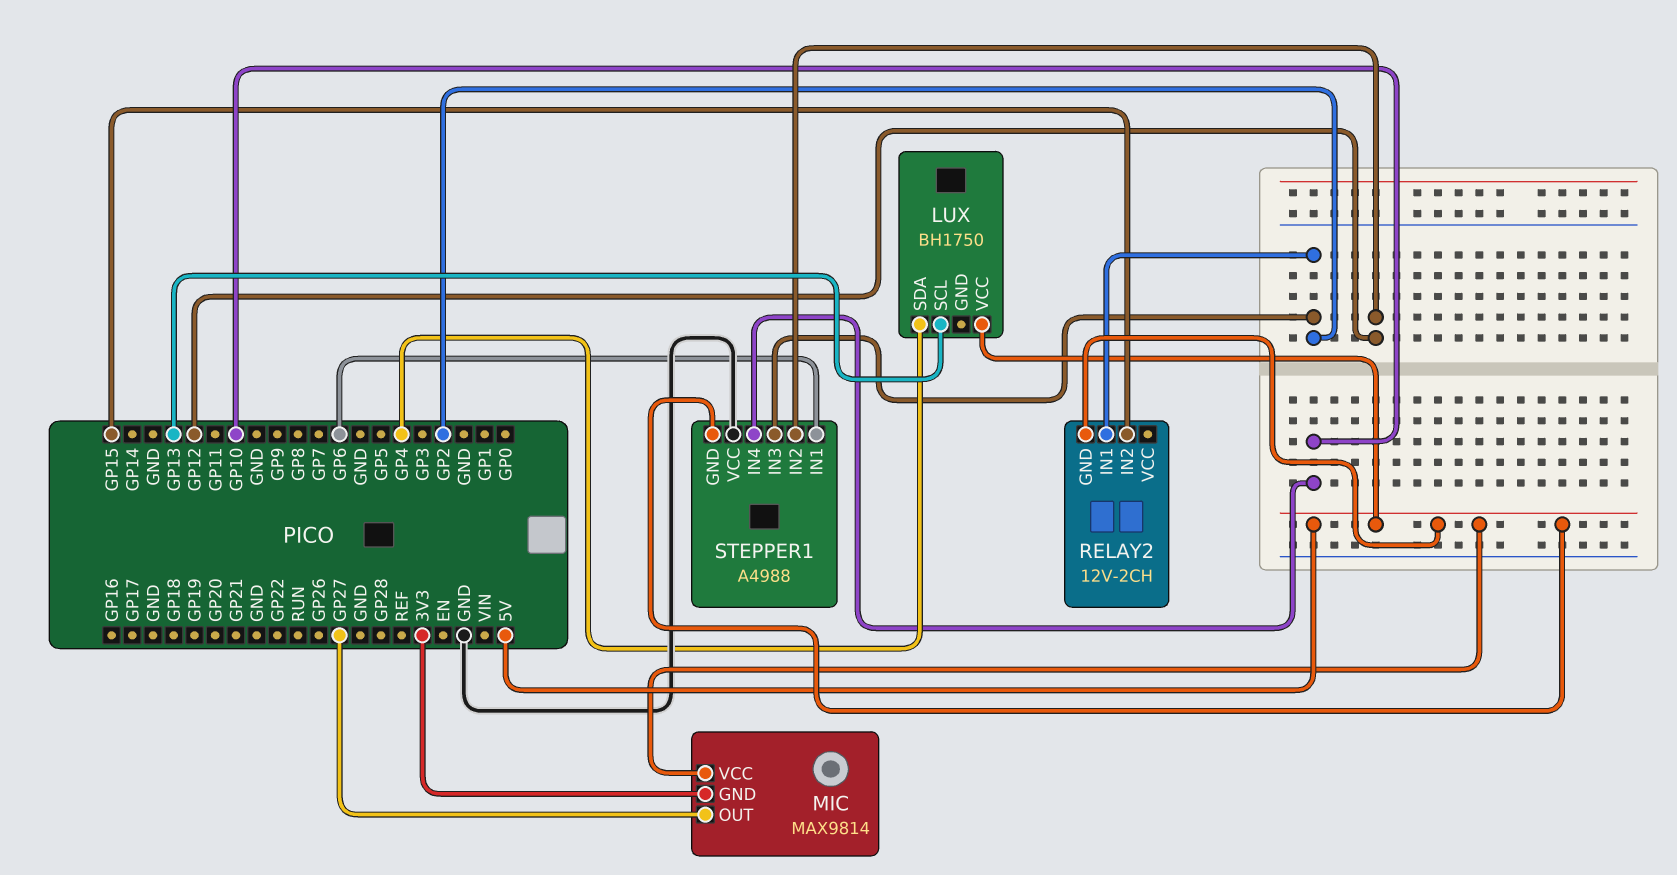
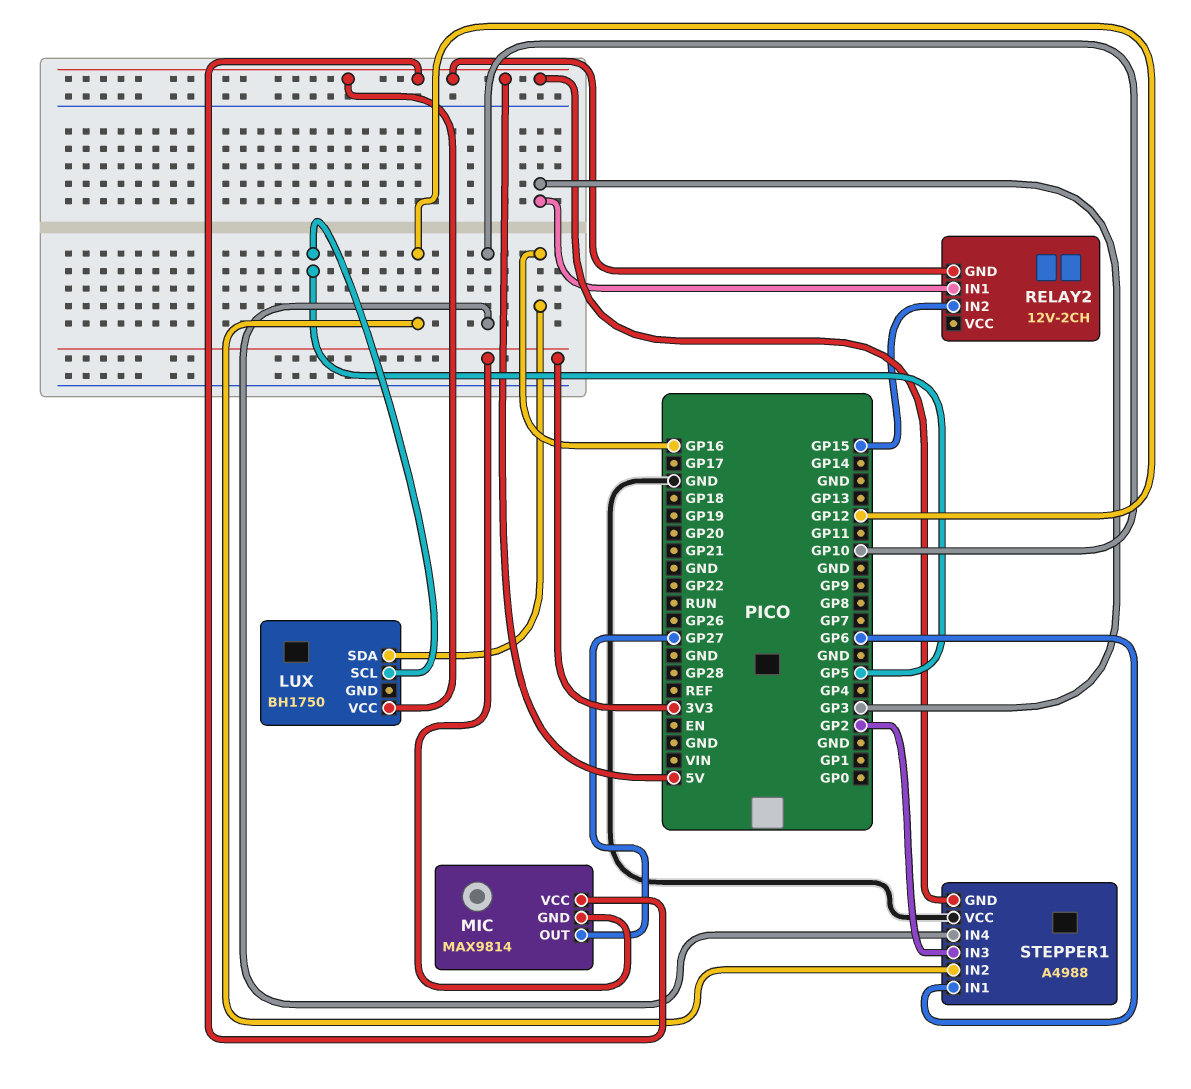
LUX pin SCL: GP13 -> GP5
LUX pin SDA: GP4 -> GP16
RELAY2 pin IN1: GP2 -> GP3

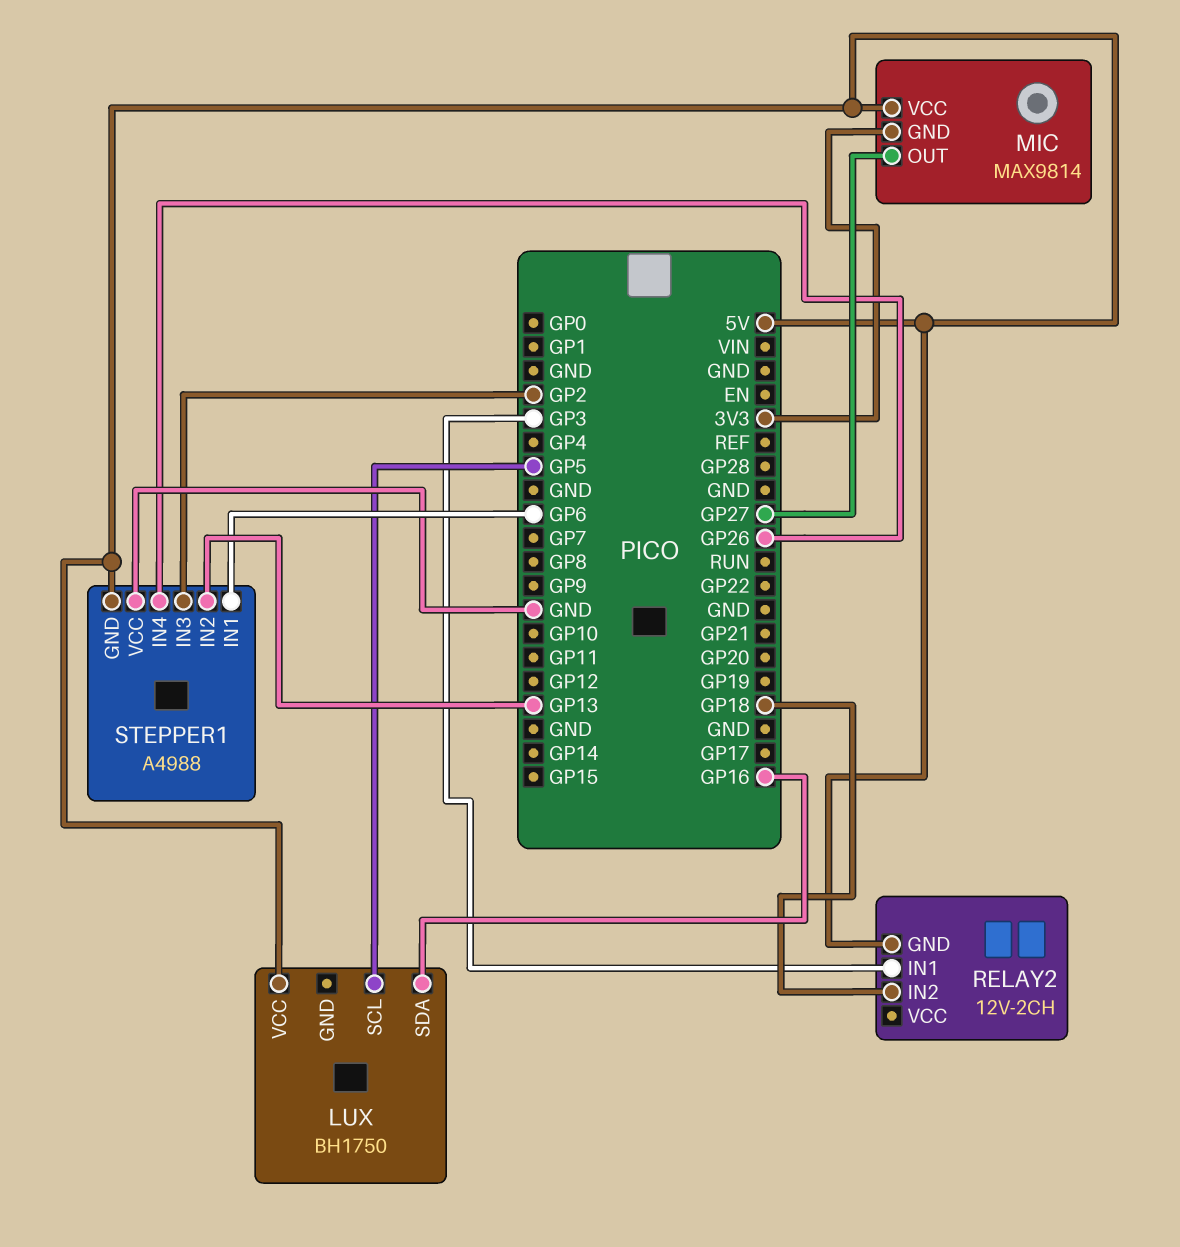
RELAY2 pin IN2: GP15 -> GP18
STEPPER1 pin IN2: GP12 -> GP13
STEPPER1 pin IN4: GP10 -> GP26

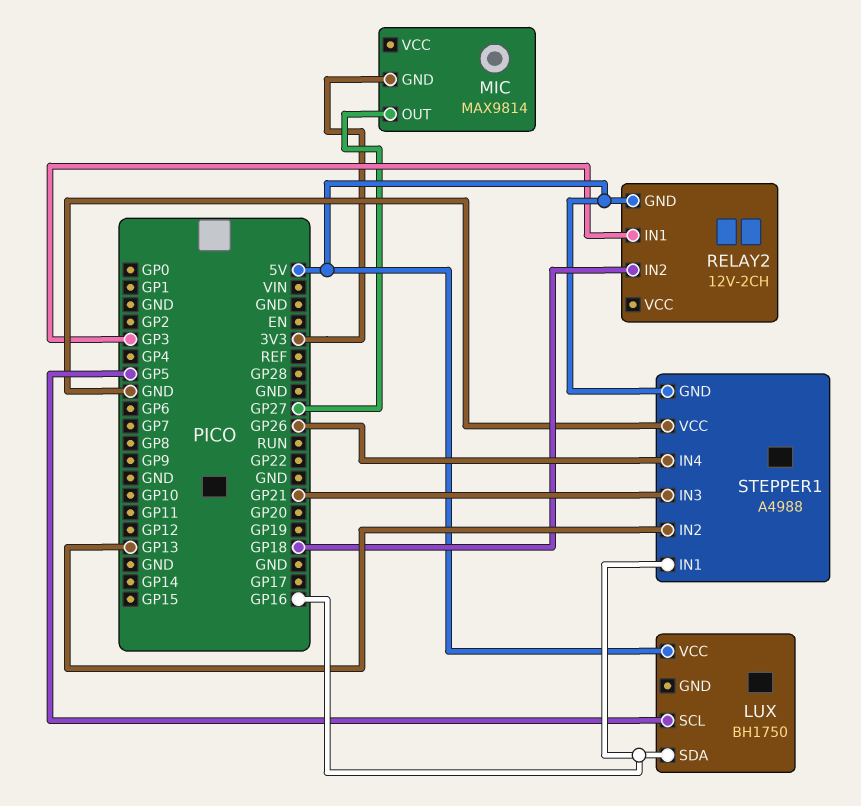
MIC pin VCC: 5V -> none
STEPPER1 pin IN1: GP6 -> GP16
STEPPER1 pin IN3: GP2 -> GP21

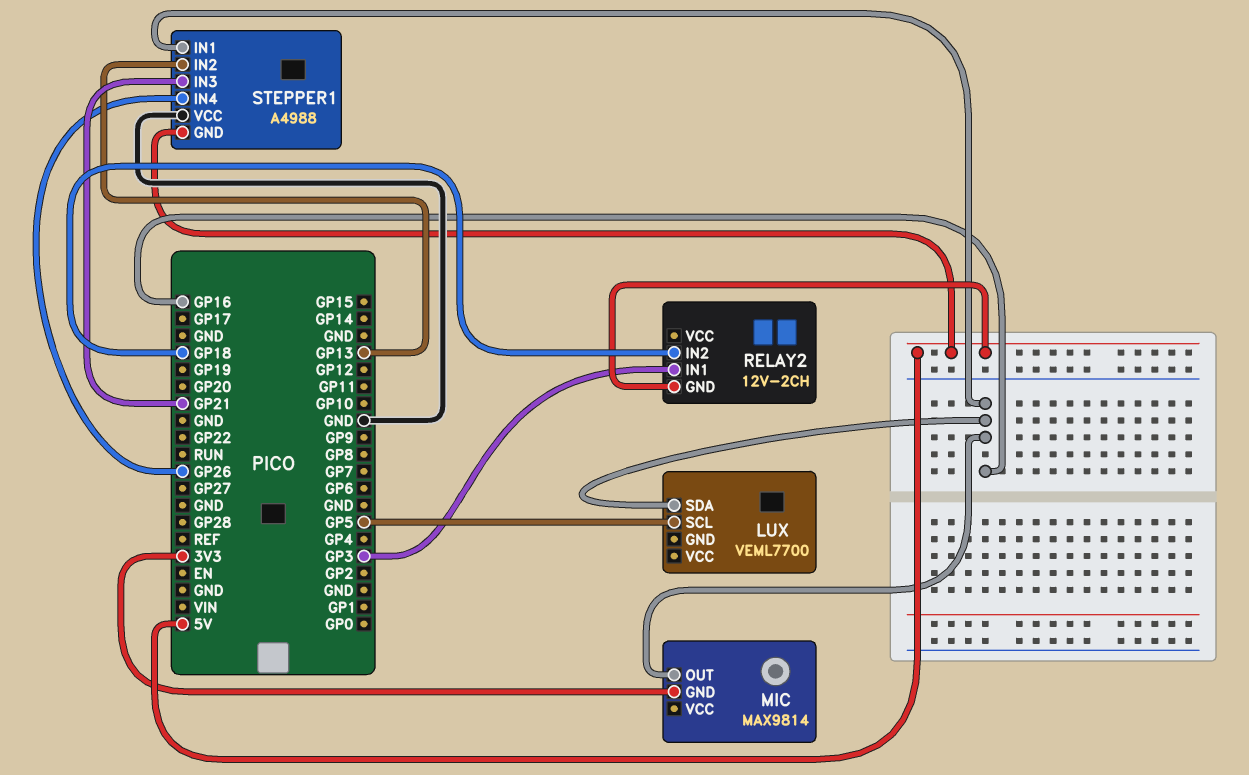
LUX: BH1750 -> VEML7700
LUX pin VCC: 5V -> none
MIC pin OUT: GP27 -> GP16

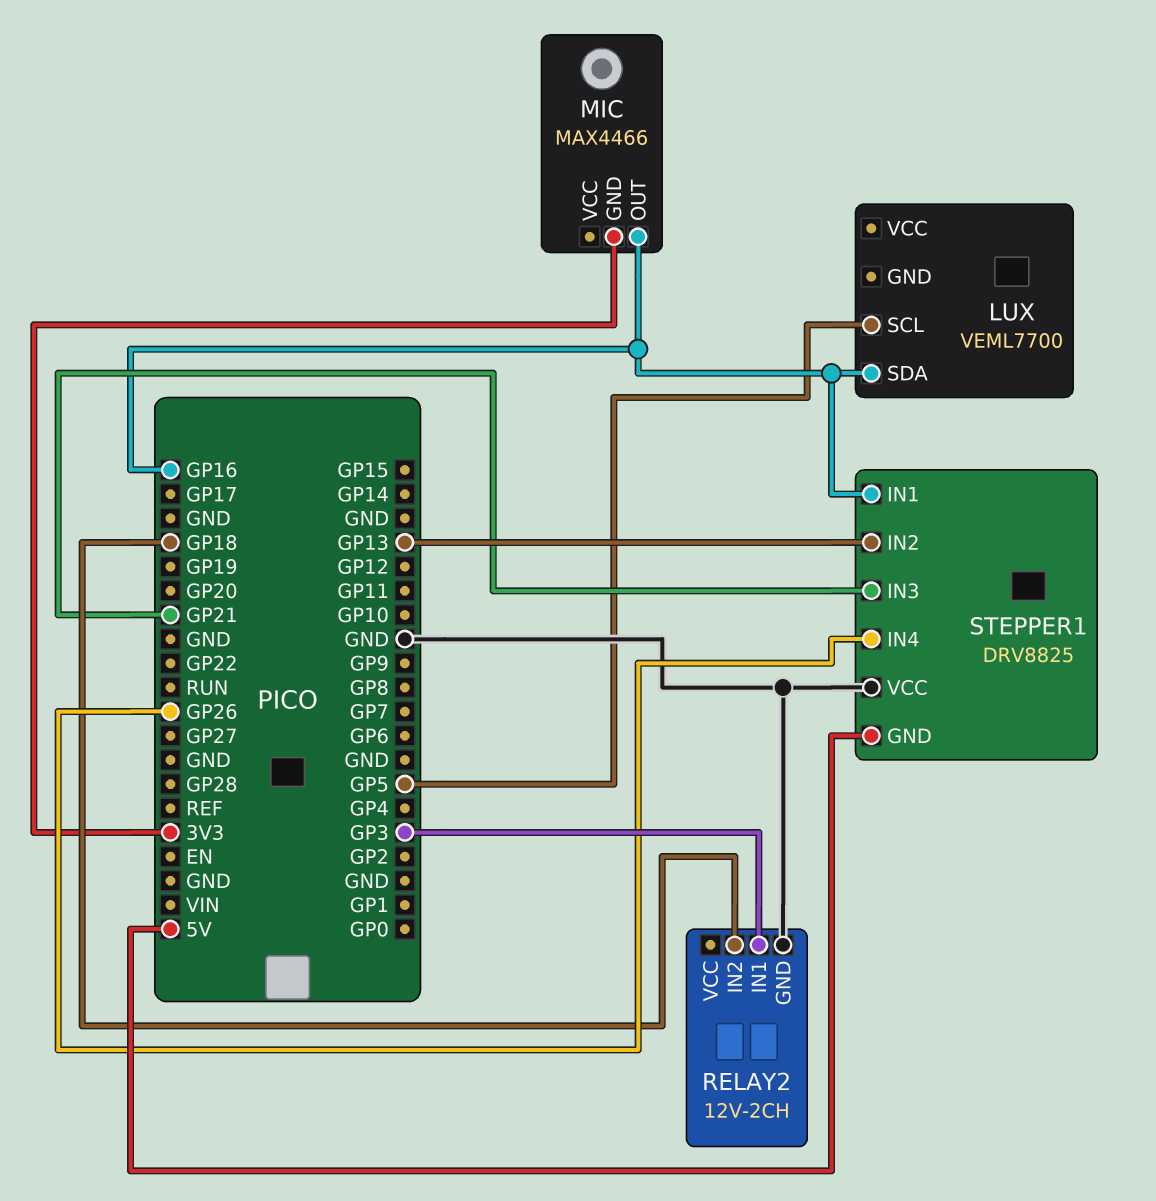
MIC: MAX9814 -> MAX4466
RELAY2 pin GND: 5V -> GND
STEPPER1: A4988 -> DRV8825

